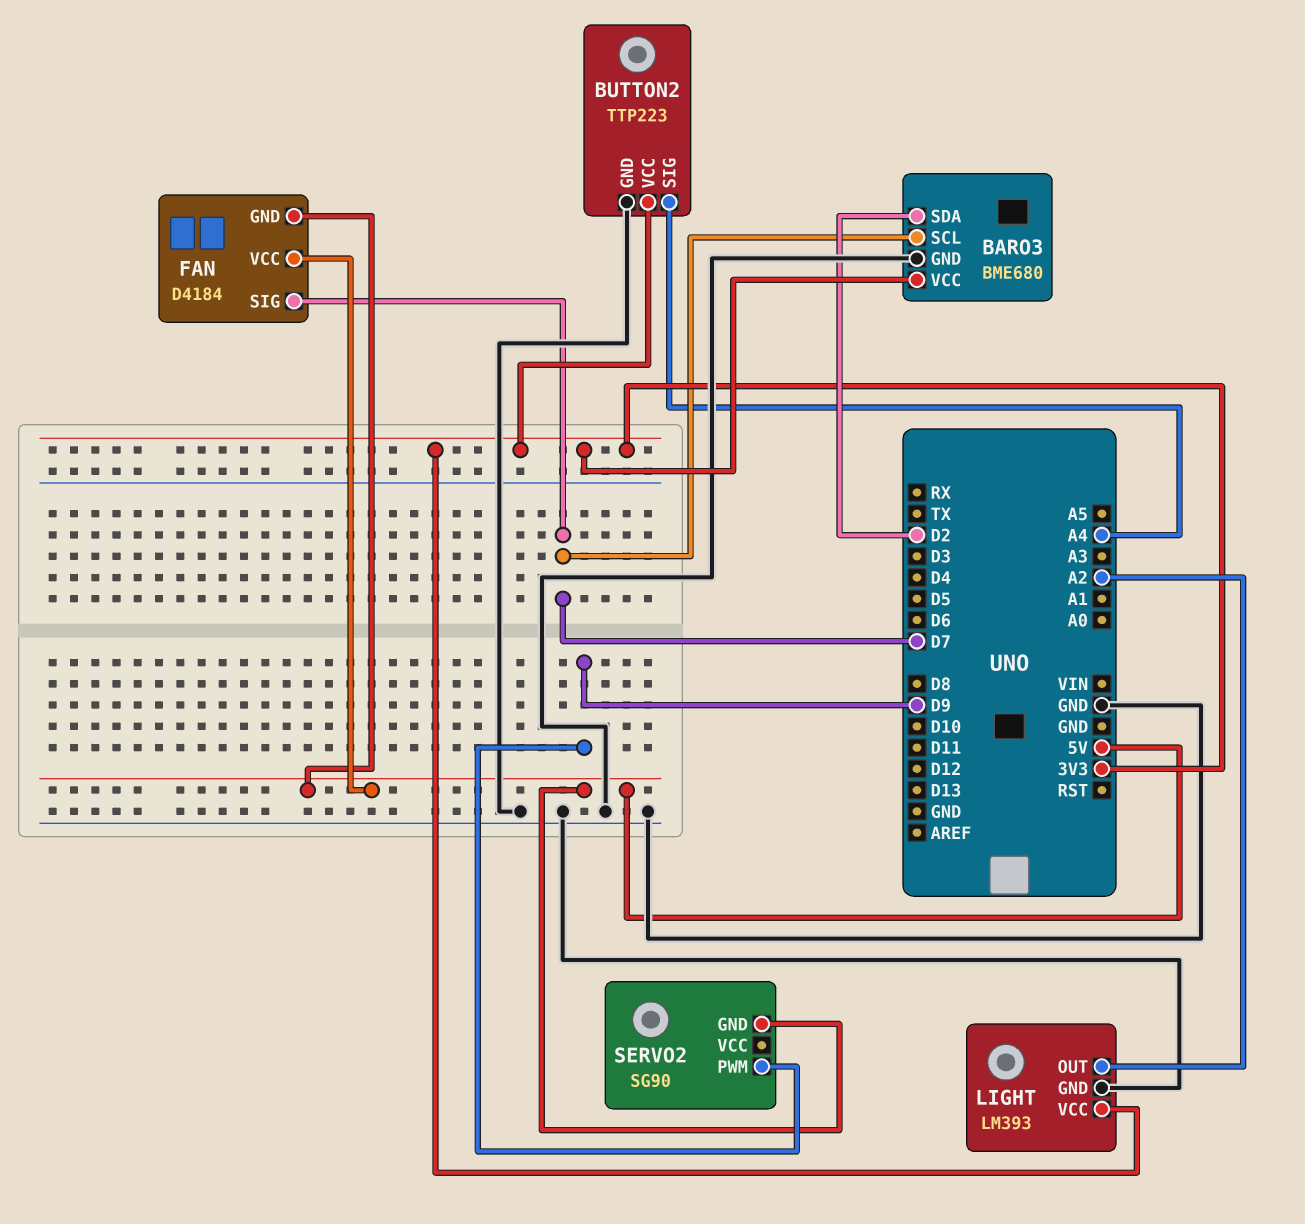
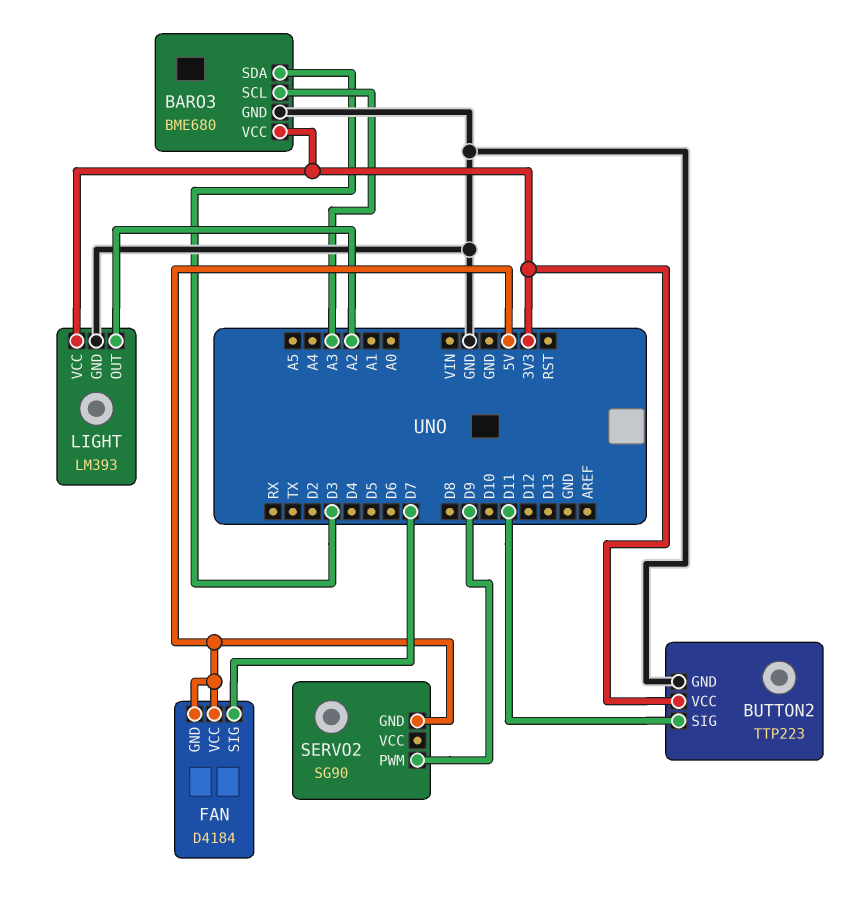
BARO3 pin SCL: D7 -> A3
BARO3 pin SDA: D2 -> D3
BUTTON2 pin SIG: A4 -> D11

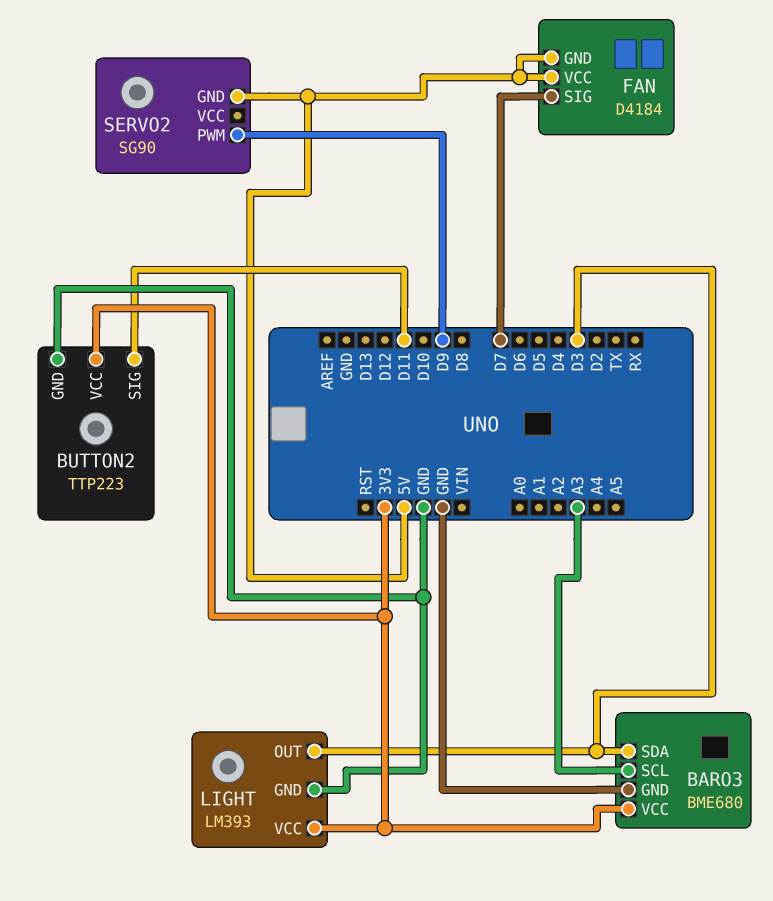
LIGHT pin OUT: A2 -> D3

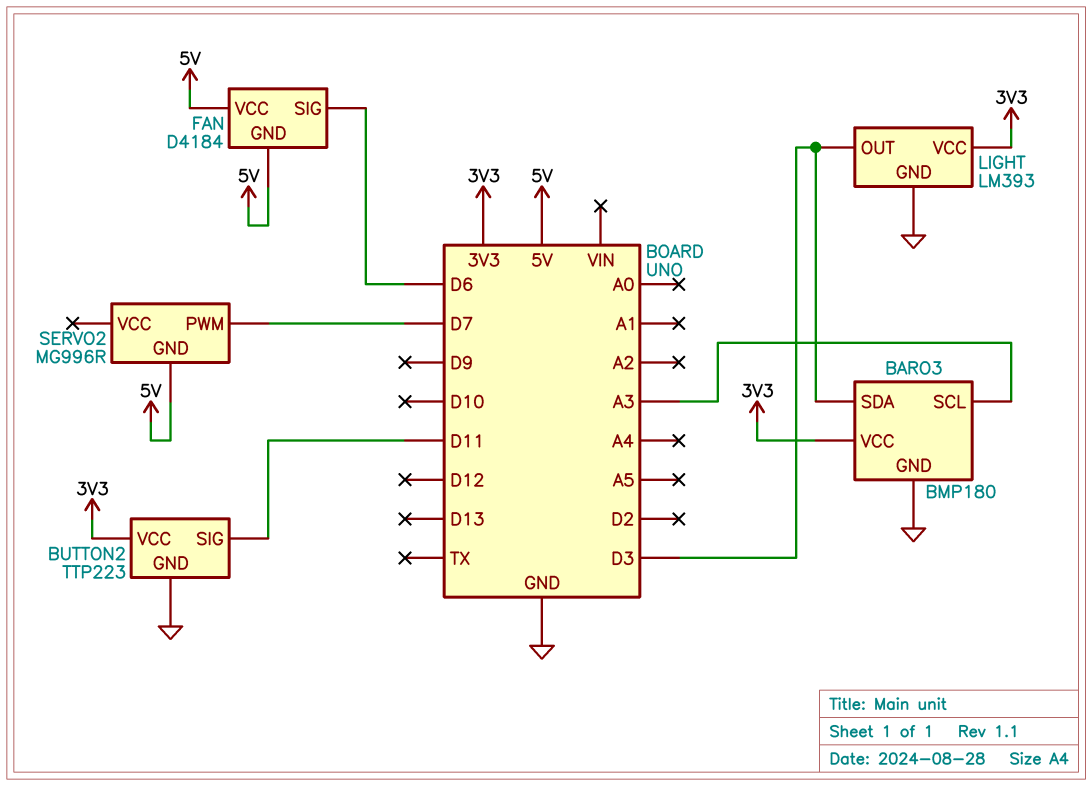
BARO3: BME680 -> BMP180
FAN pin SIG: D7 -> D6
SERVO2: SG90 -> MG996R
SERVO2 pin PWM: D9 -> D7

